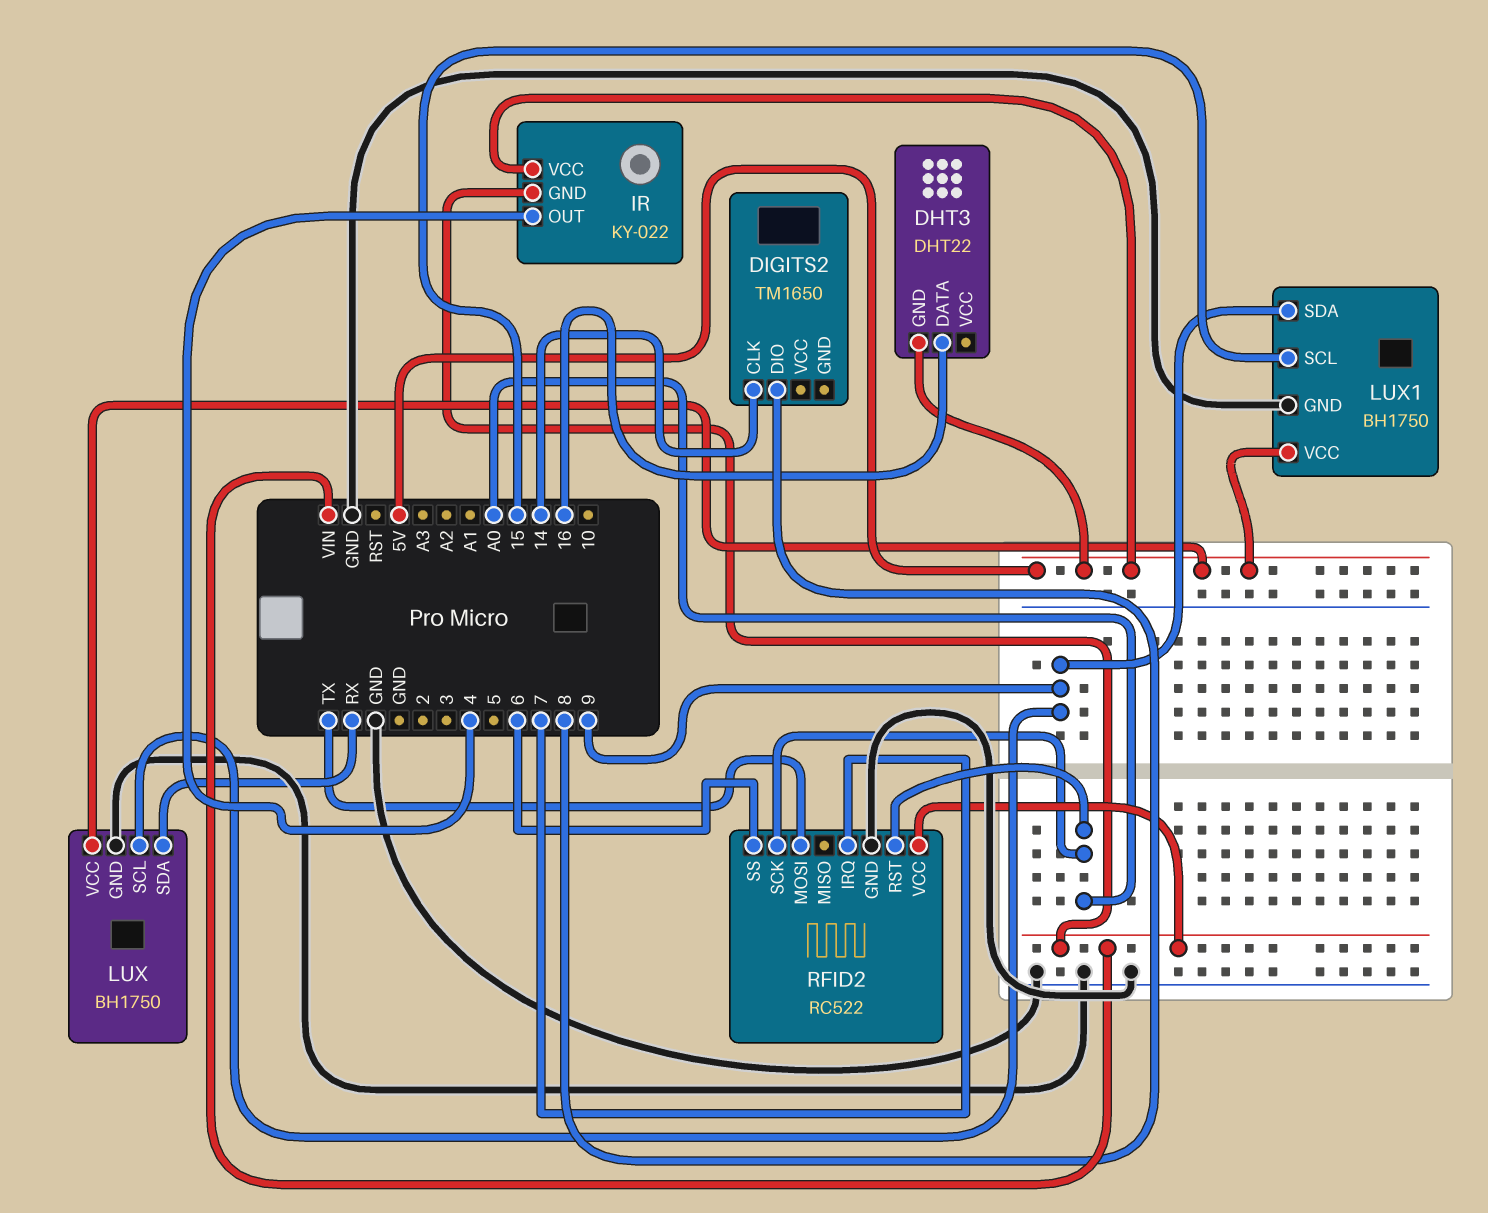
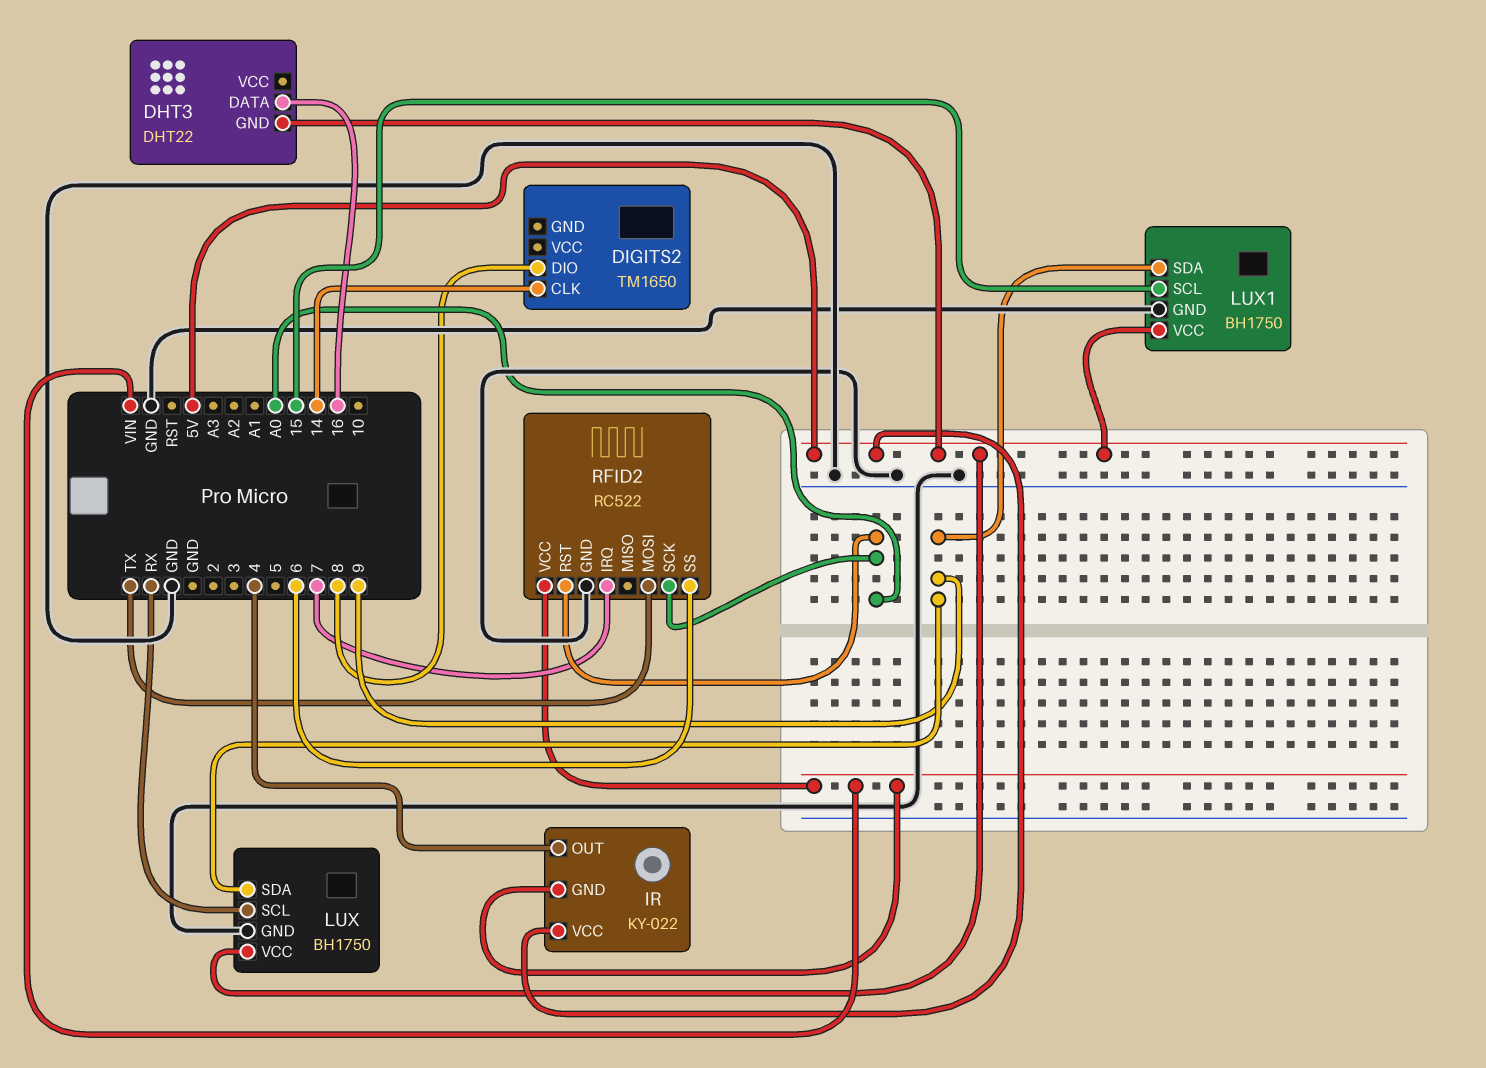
LUX pin SCL: 9 -> RX
LUX pin SDA: RX -> 9

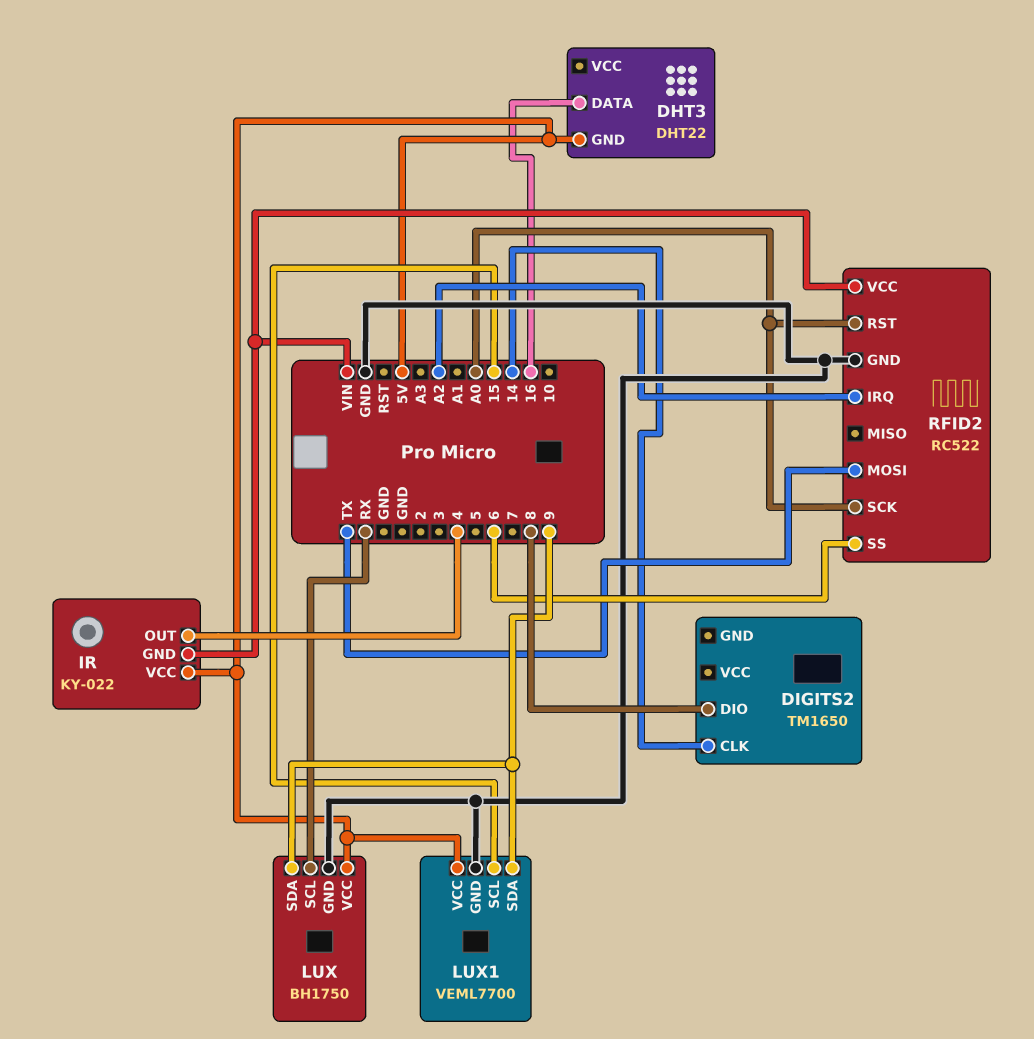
LUX1: BH1750 -> VEML7700
RFID2 pin IRQ: 7 -> A2

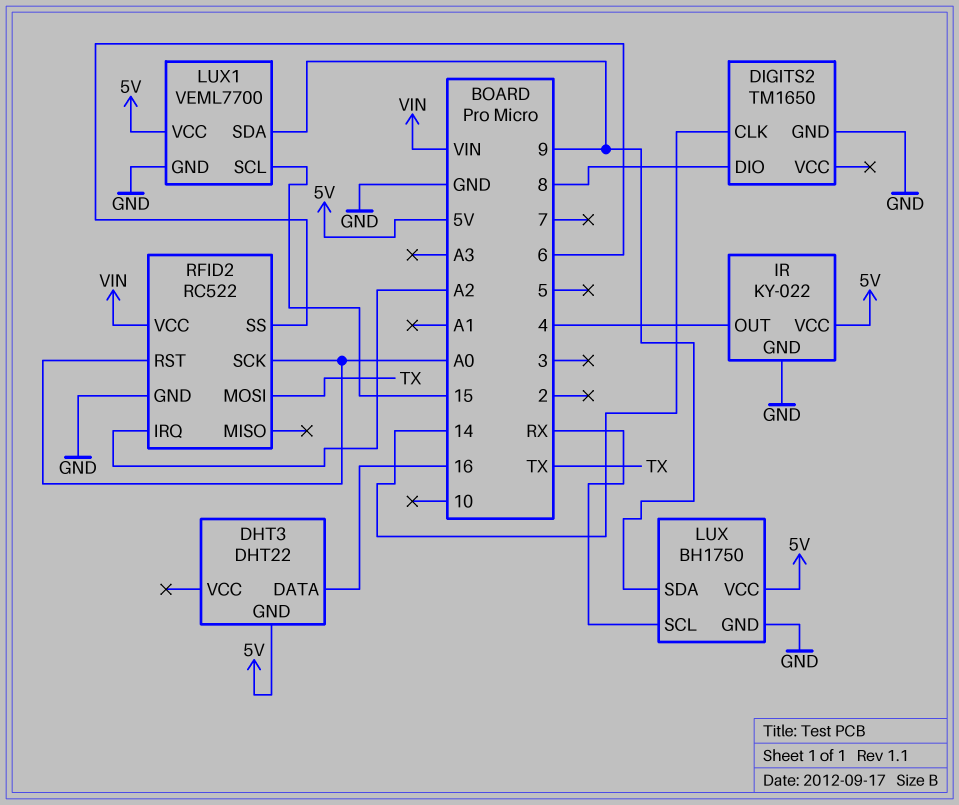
DIGITS2 pin GND: none -> GND
IR pin GND: VIN -> GND

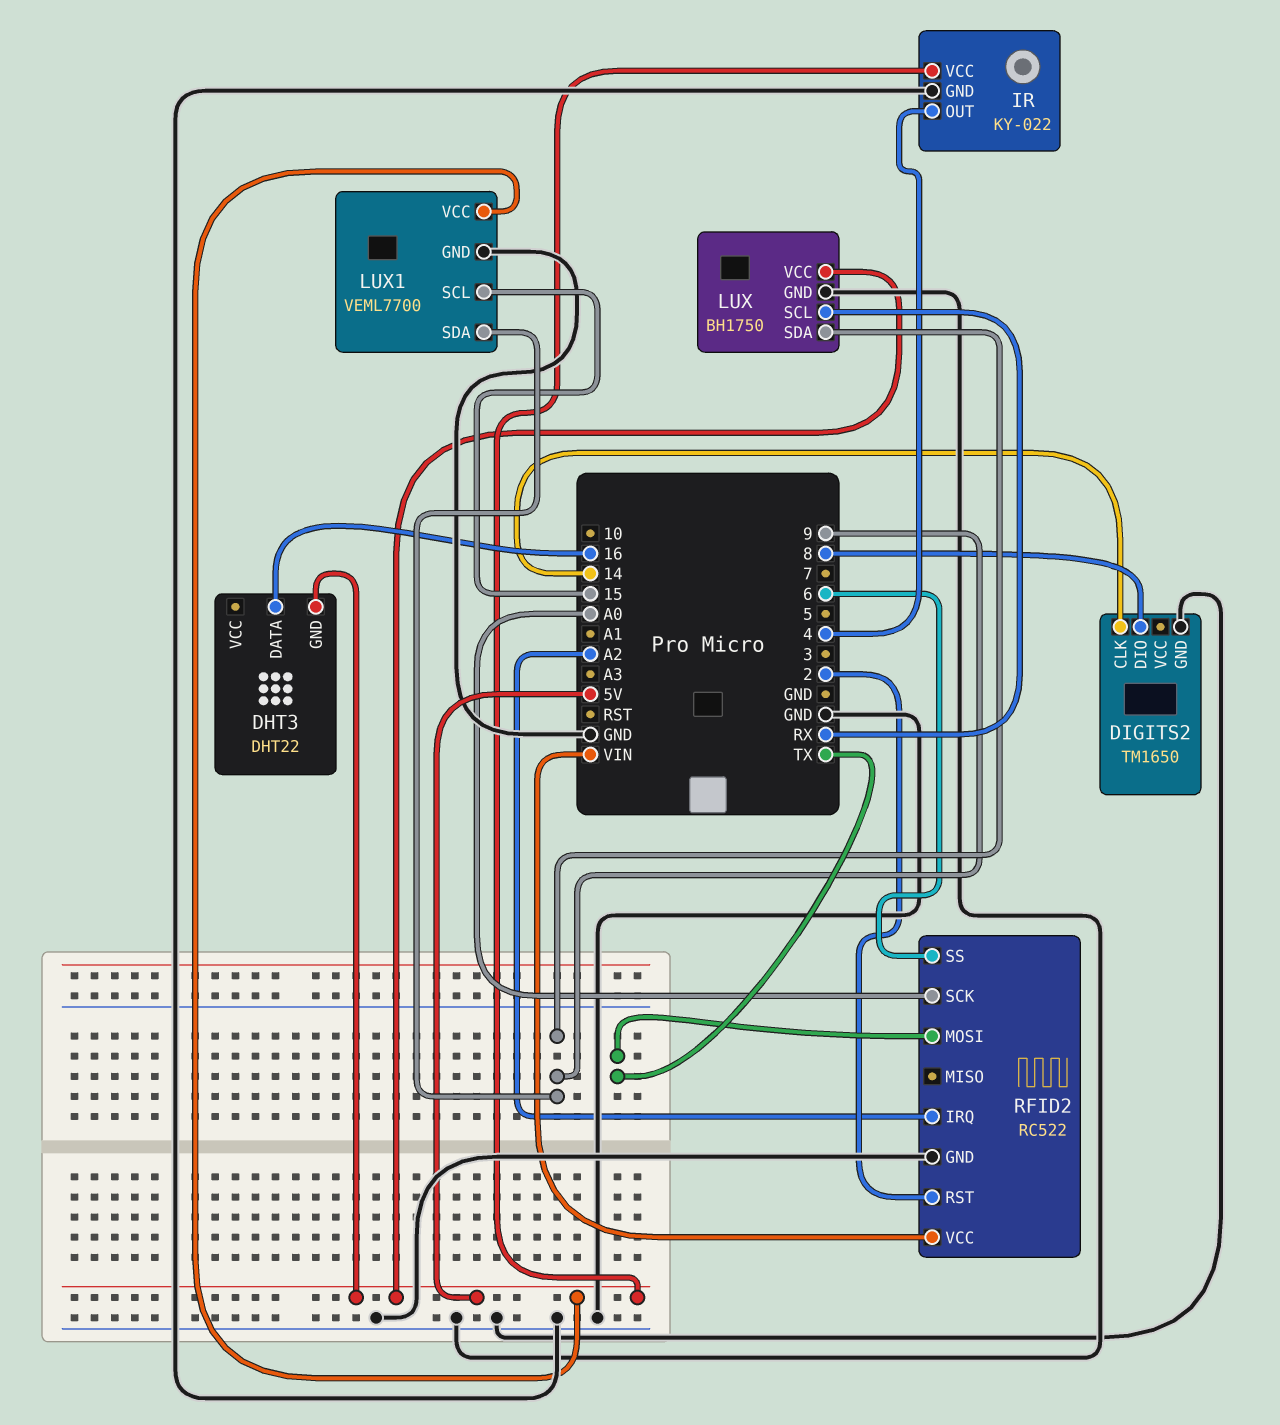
RFID2 pin RST: A0 -> 2

